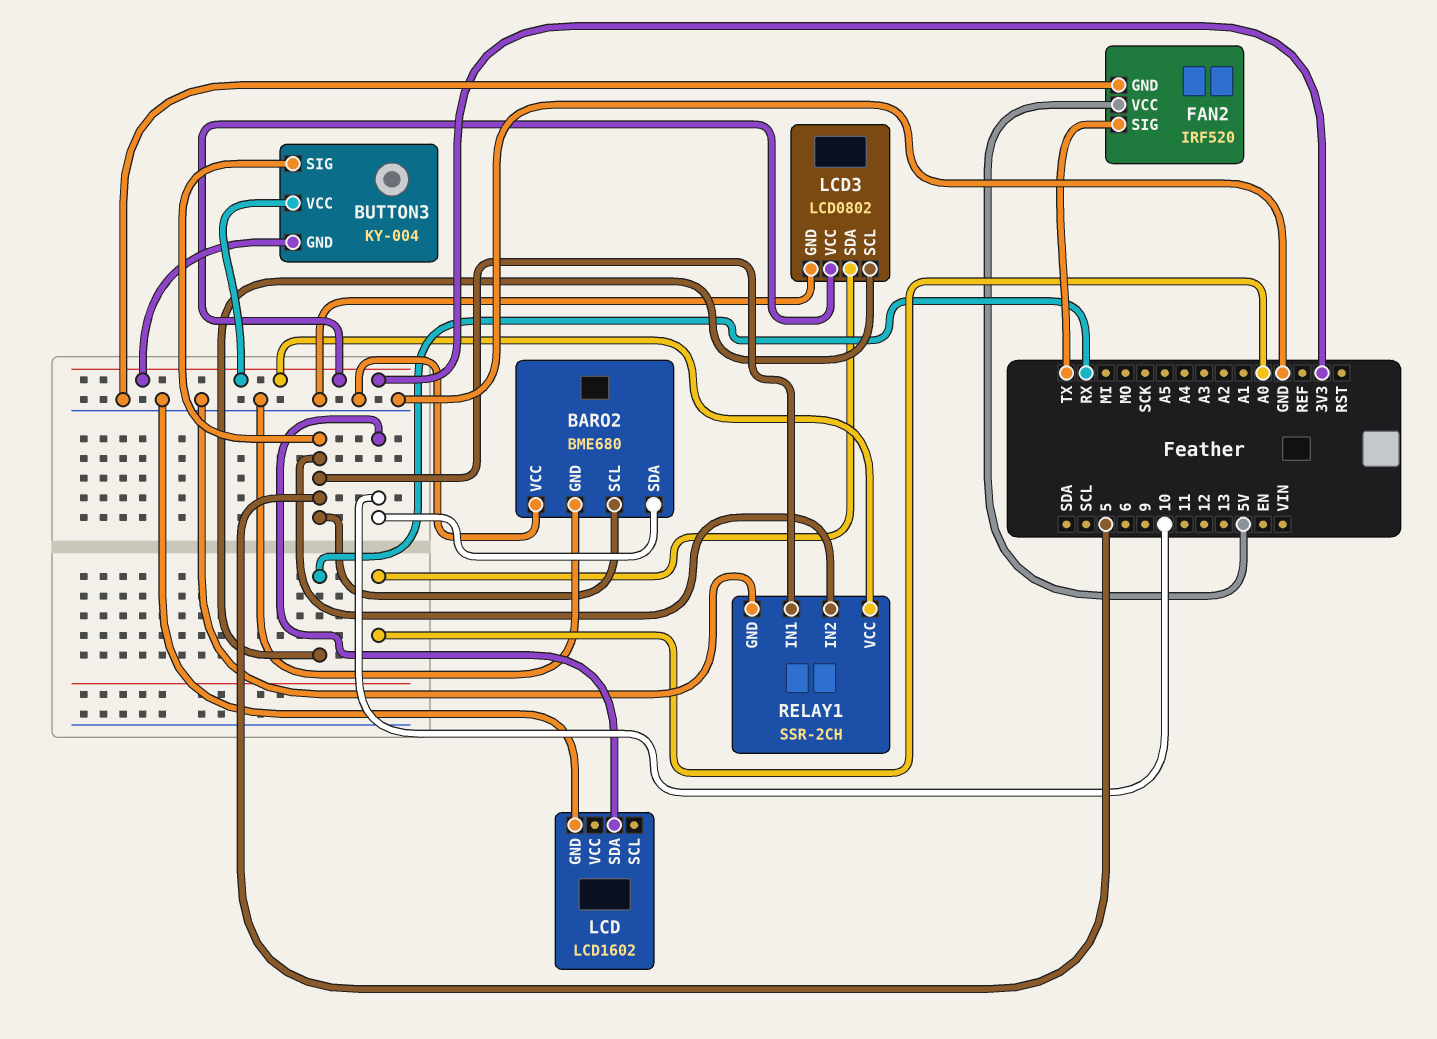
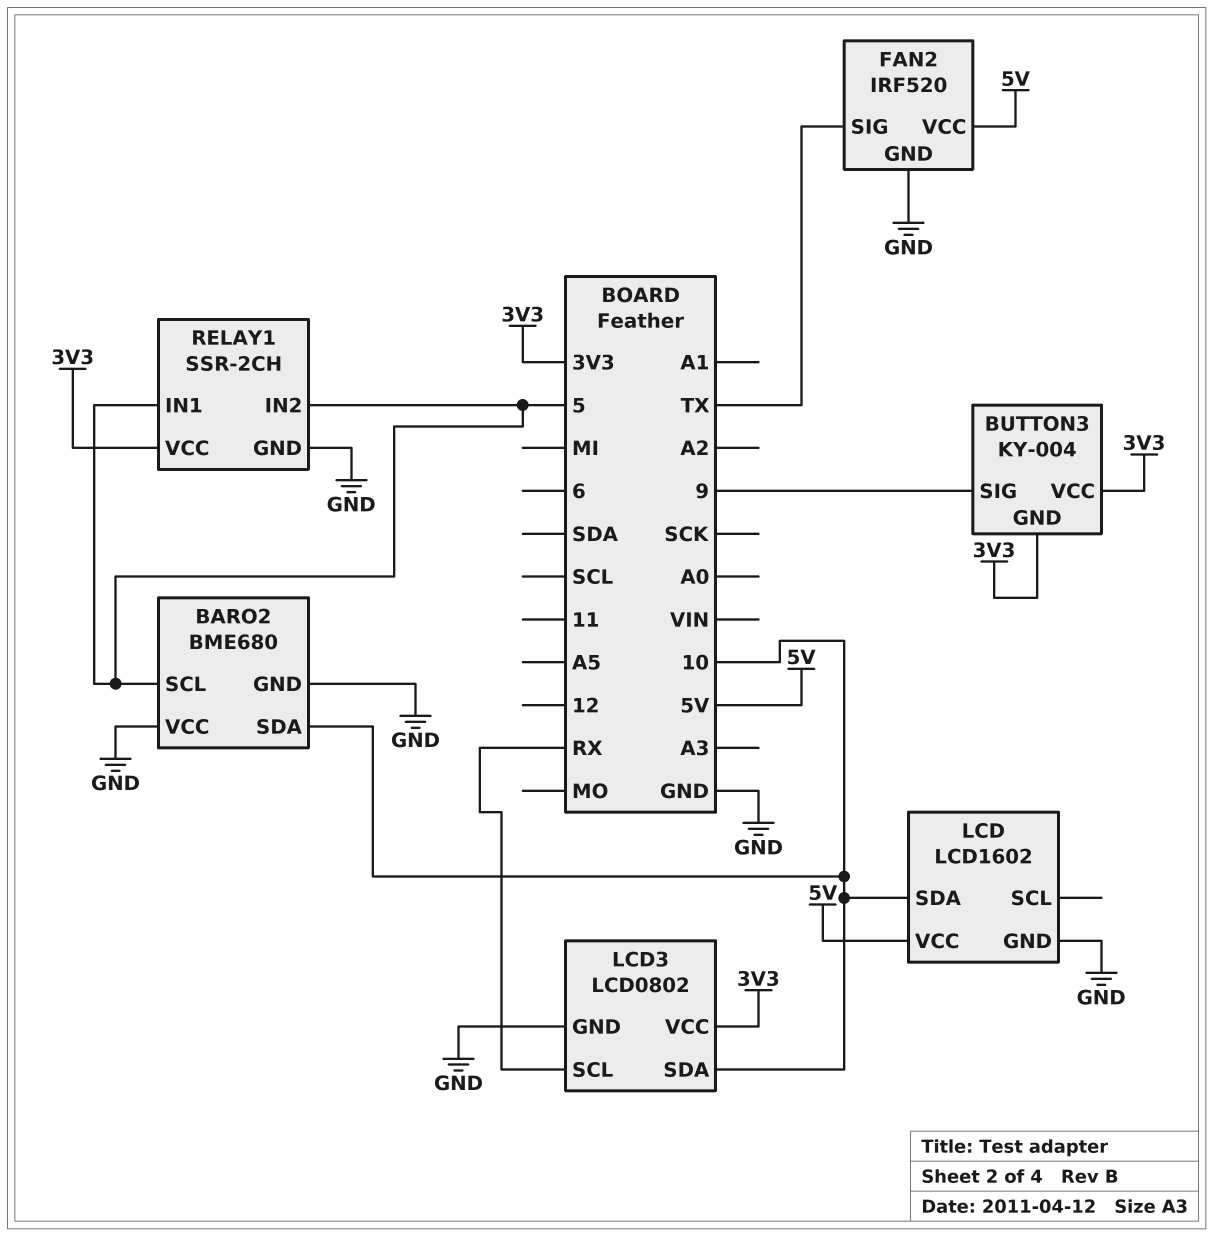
BUTTON3 pin SIG: 5 -> 9
LCD pin VCC: none -> 5V
LCD3 pin SDA: A0 -> 10

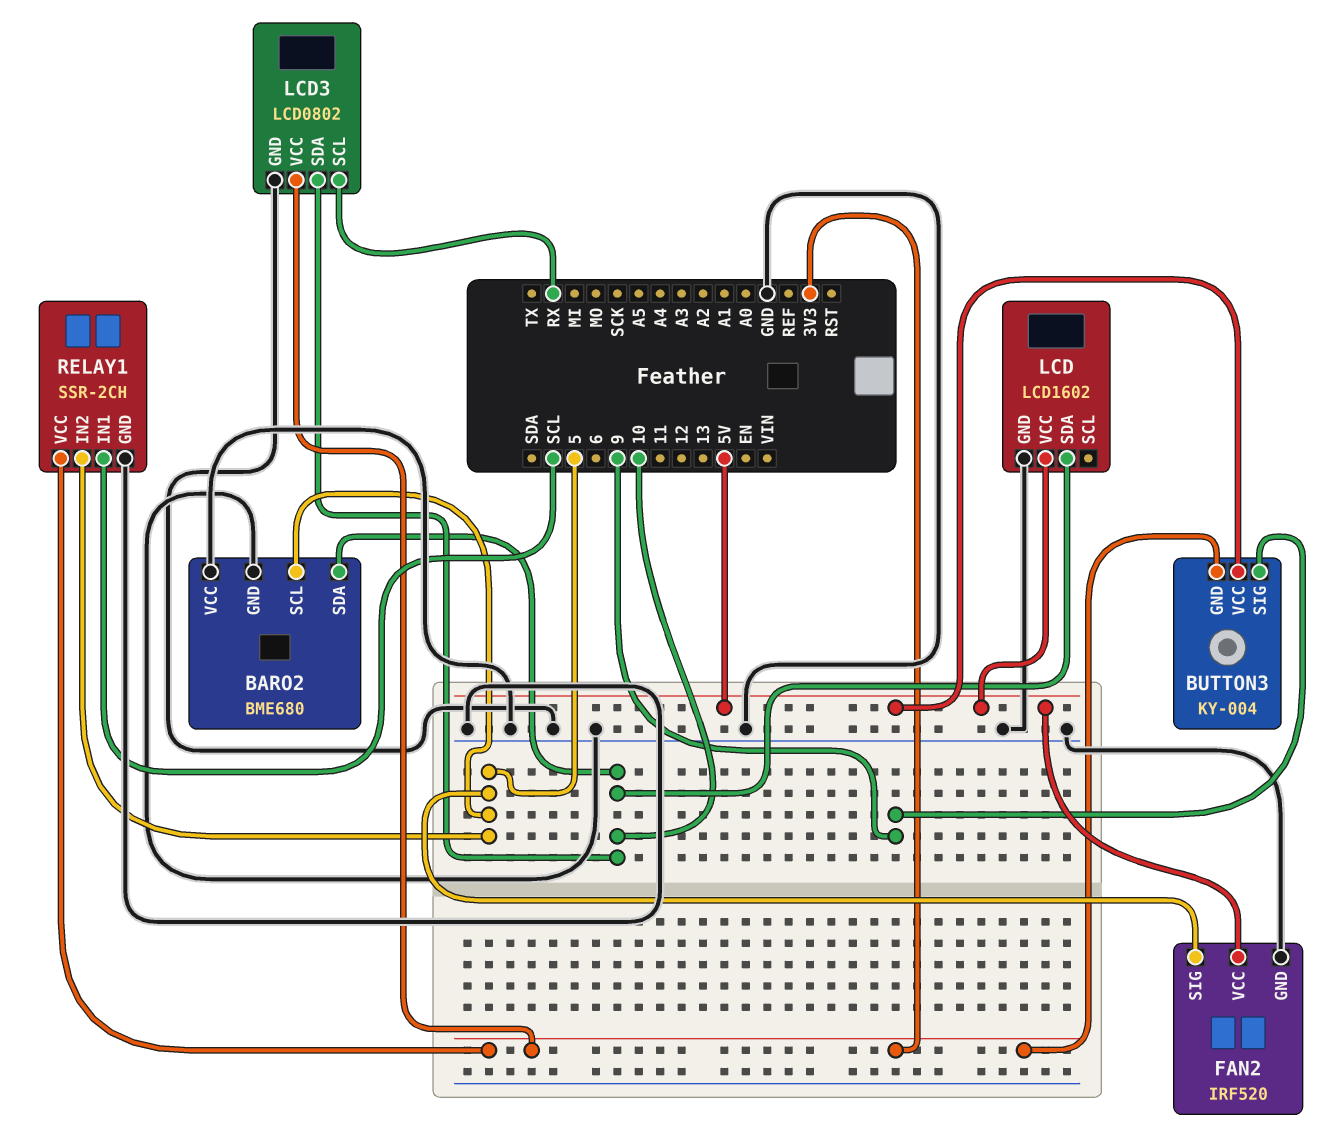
BUTTON3 pin VCC: 3V3 -> 5V
FAN2 pin SIG: TX -> 5
RELAY1 pin IN1: 5 -> SCL

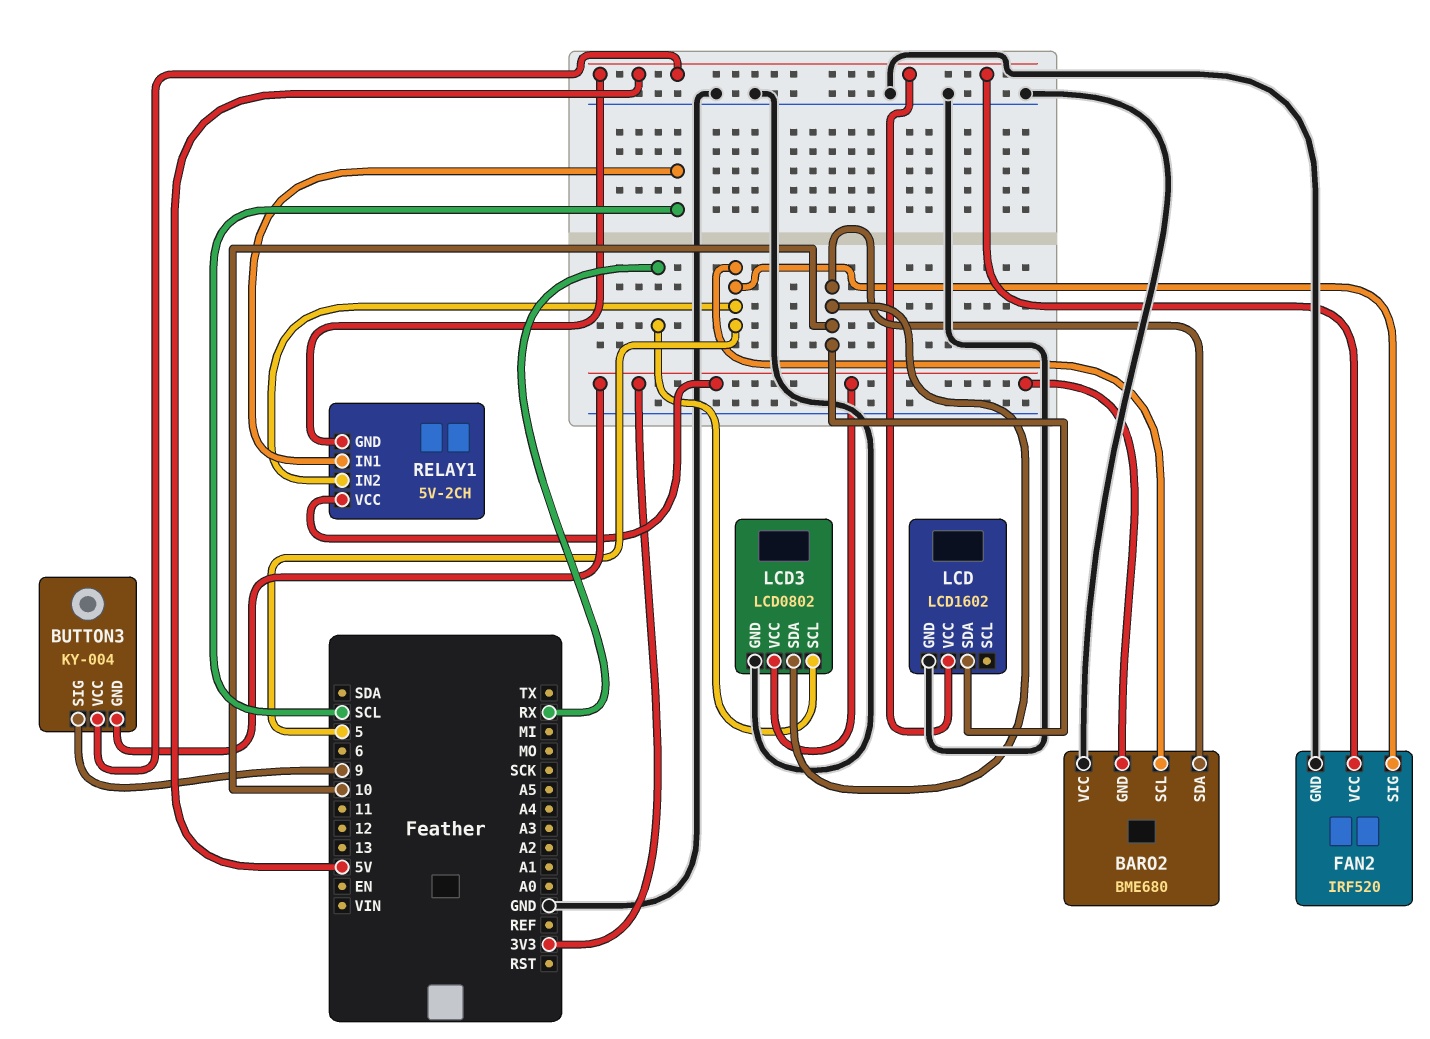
BARO2 pin GND: GND -> 3V3
RELAY1: SSR-2CH -> 5V-2CH
RELAY1 pin GND: GND -> 5V

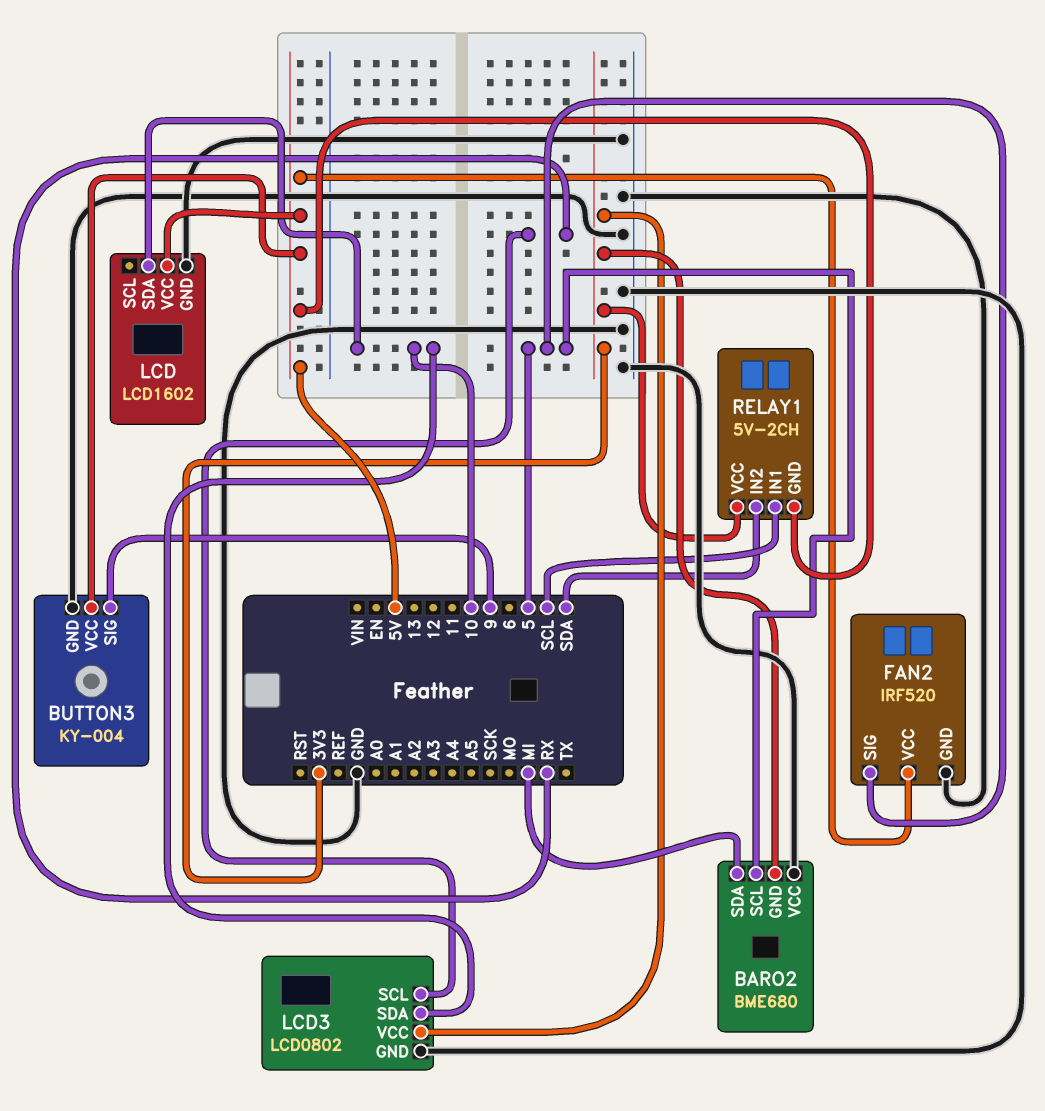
BARO2 pin SDA: 10 -> MI
BUTTON3 pin GND: 3V3 -> GND
RELAY1 pin IN2: 5 -> SDA

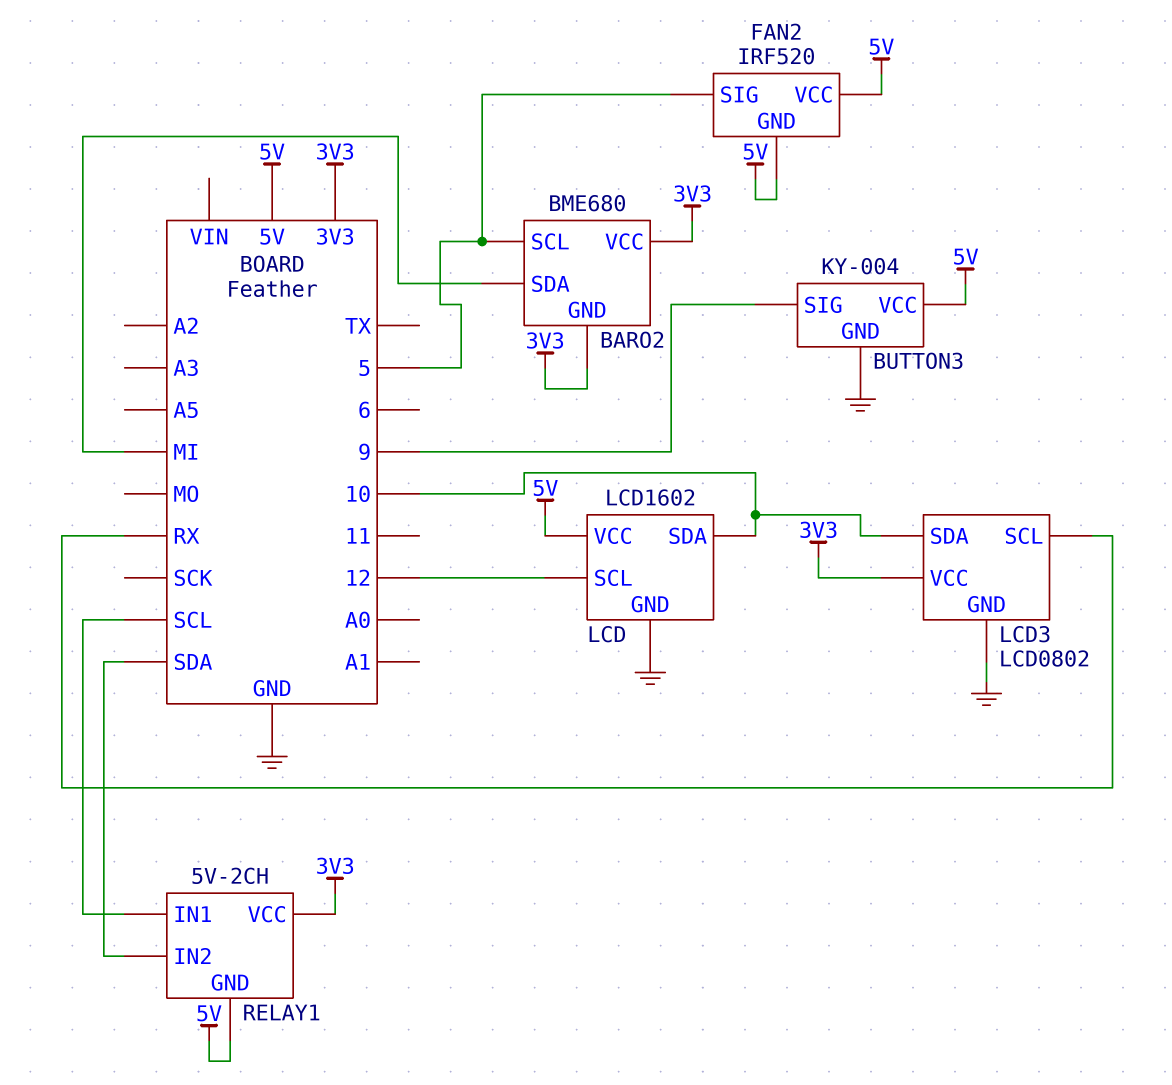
BARO2 pin VCC: GND -> 3V3
FAN2 pin GND: GND -> 5V
LCD pin SCL: none -> 12

